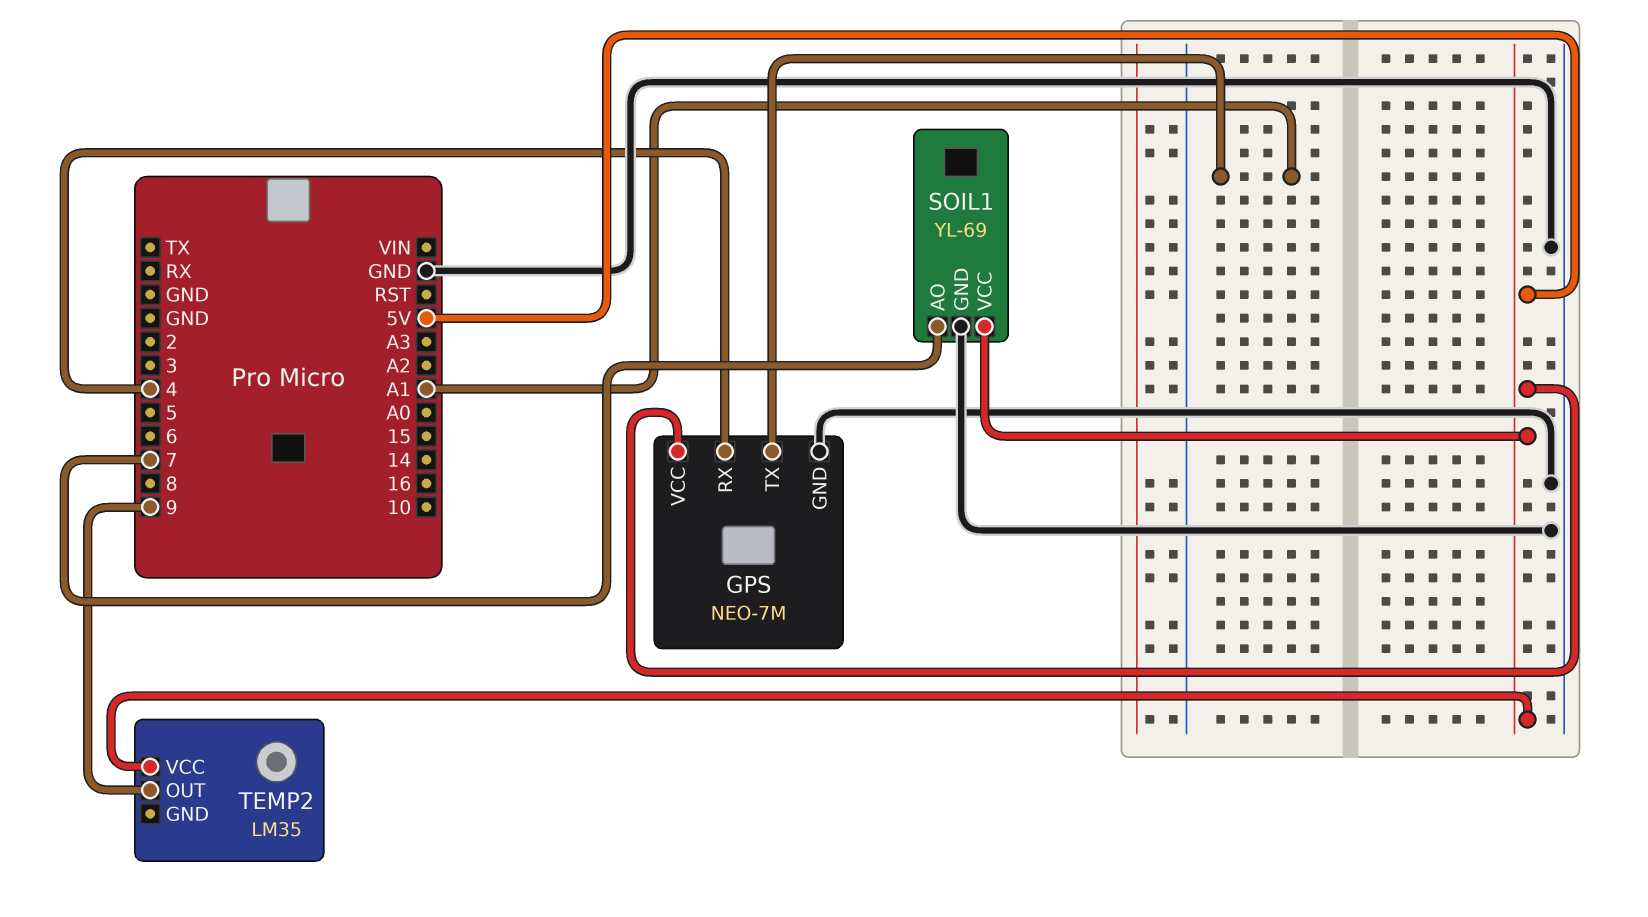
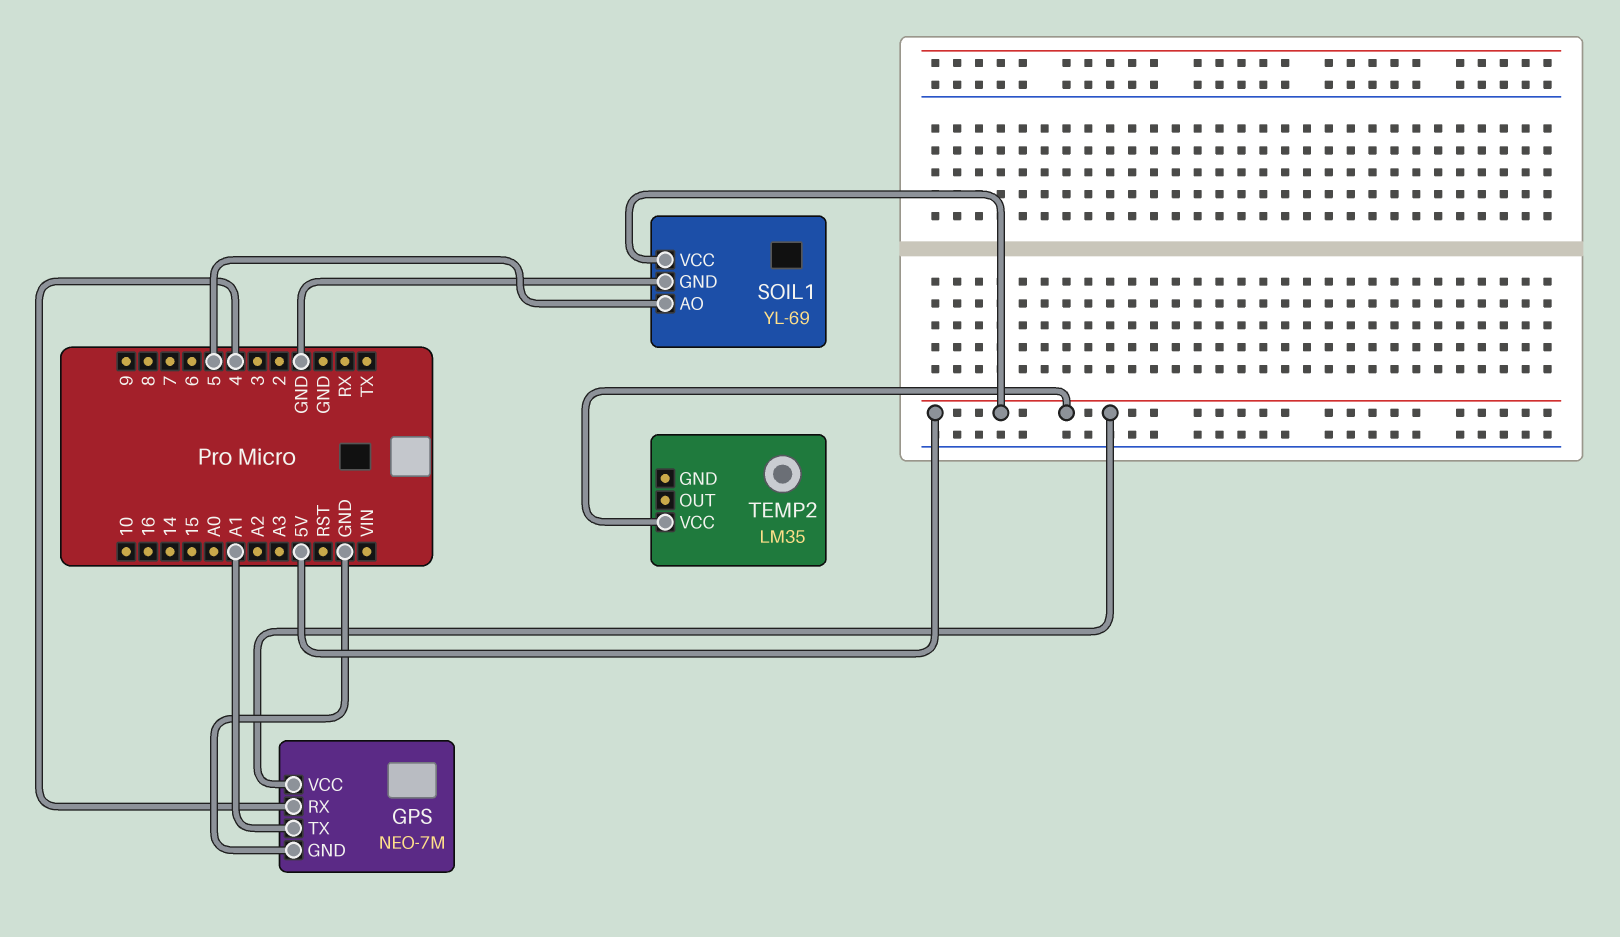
SOIL1 pin AO: 7 -> 5
TEMP2 pin OUT: 9 -> none

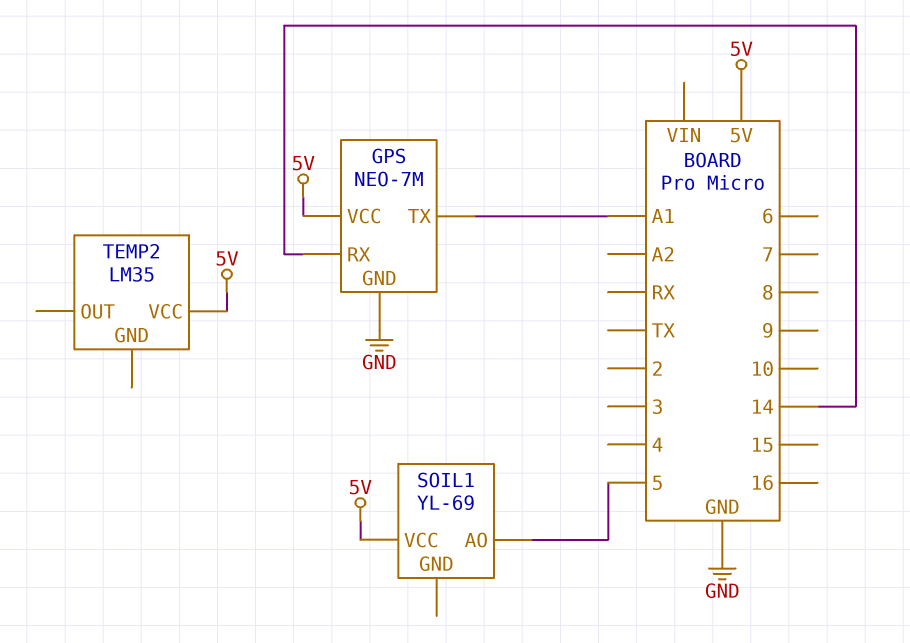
GPS pin RX: 4 -> 14
SOIL1 pin GND: GND -> none

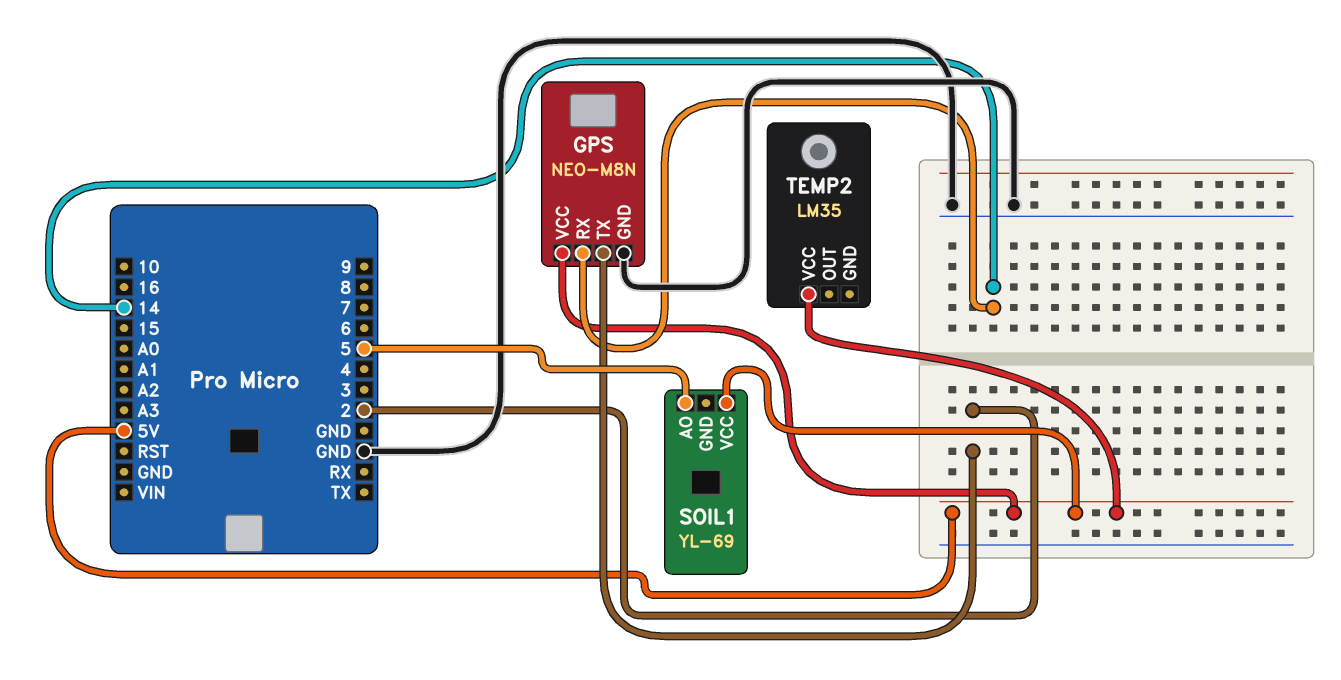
GPS: NEO-7M -> NEO-M8N
GPS pin TX: A1 -> 2

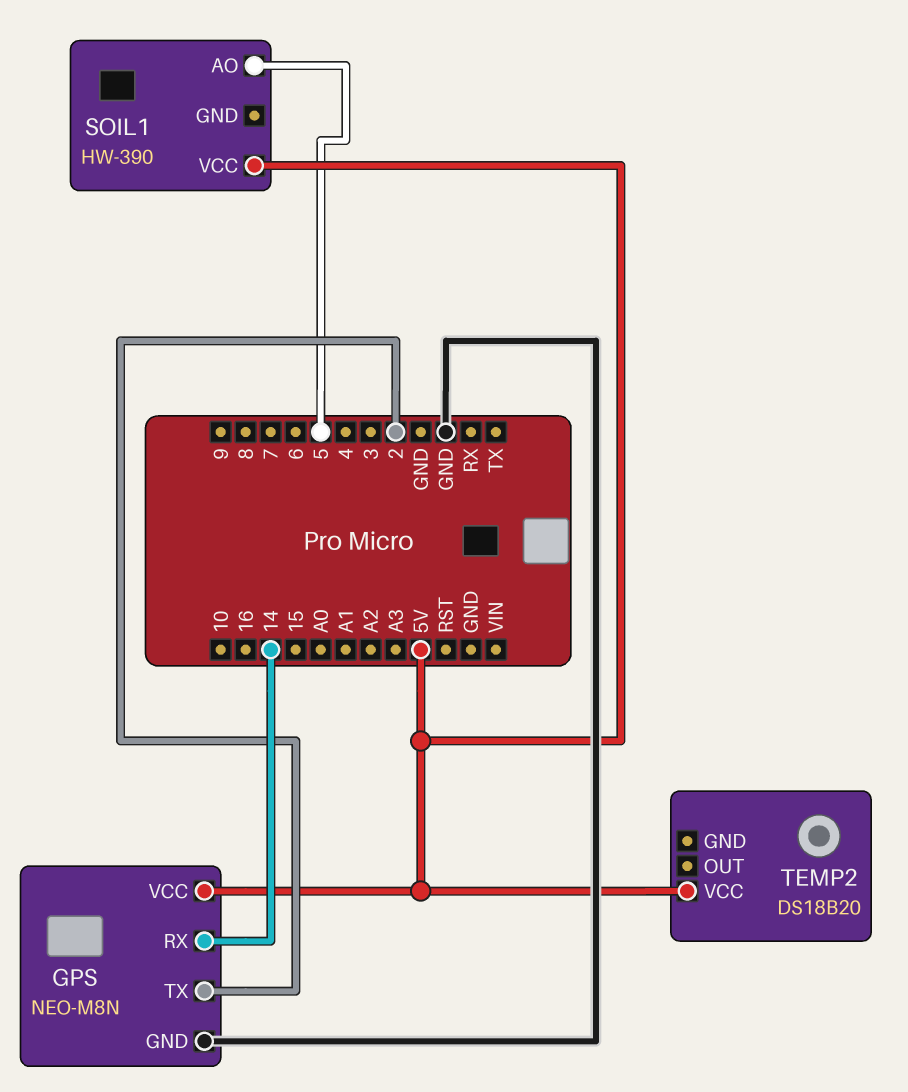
SOIL1: YL-69 -> HW-390
TEMP2: LM35 -> DS18B20

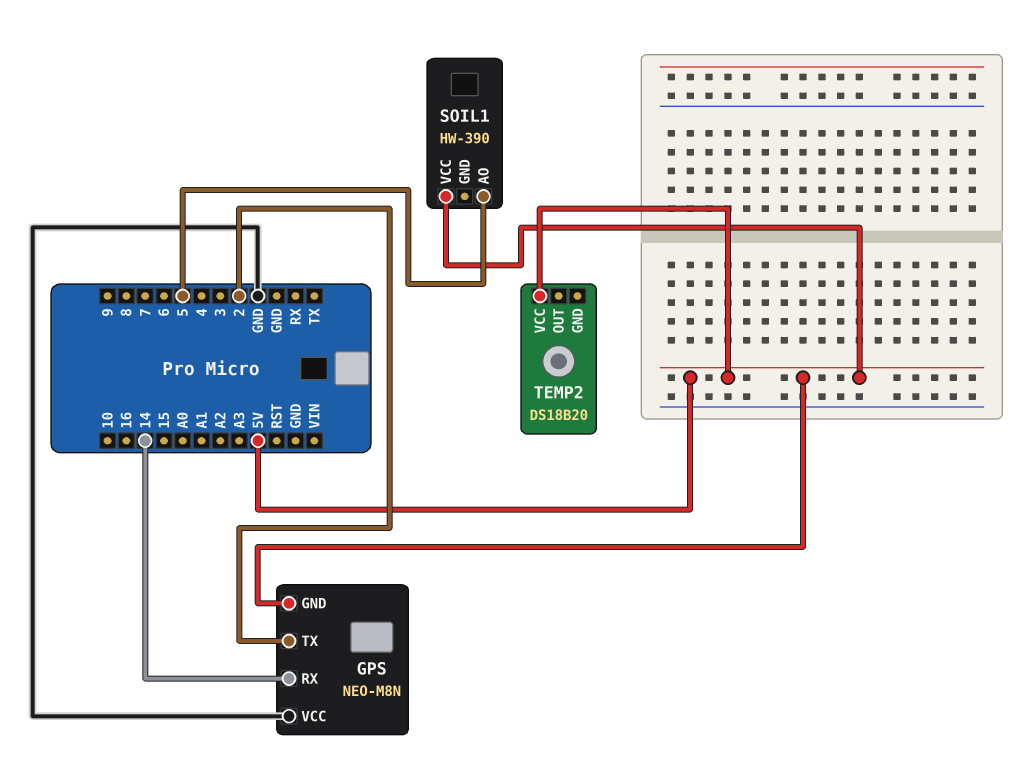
GPS pin GND: GND -> 5V
GPS pin VCC: 5V -> GND

